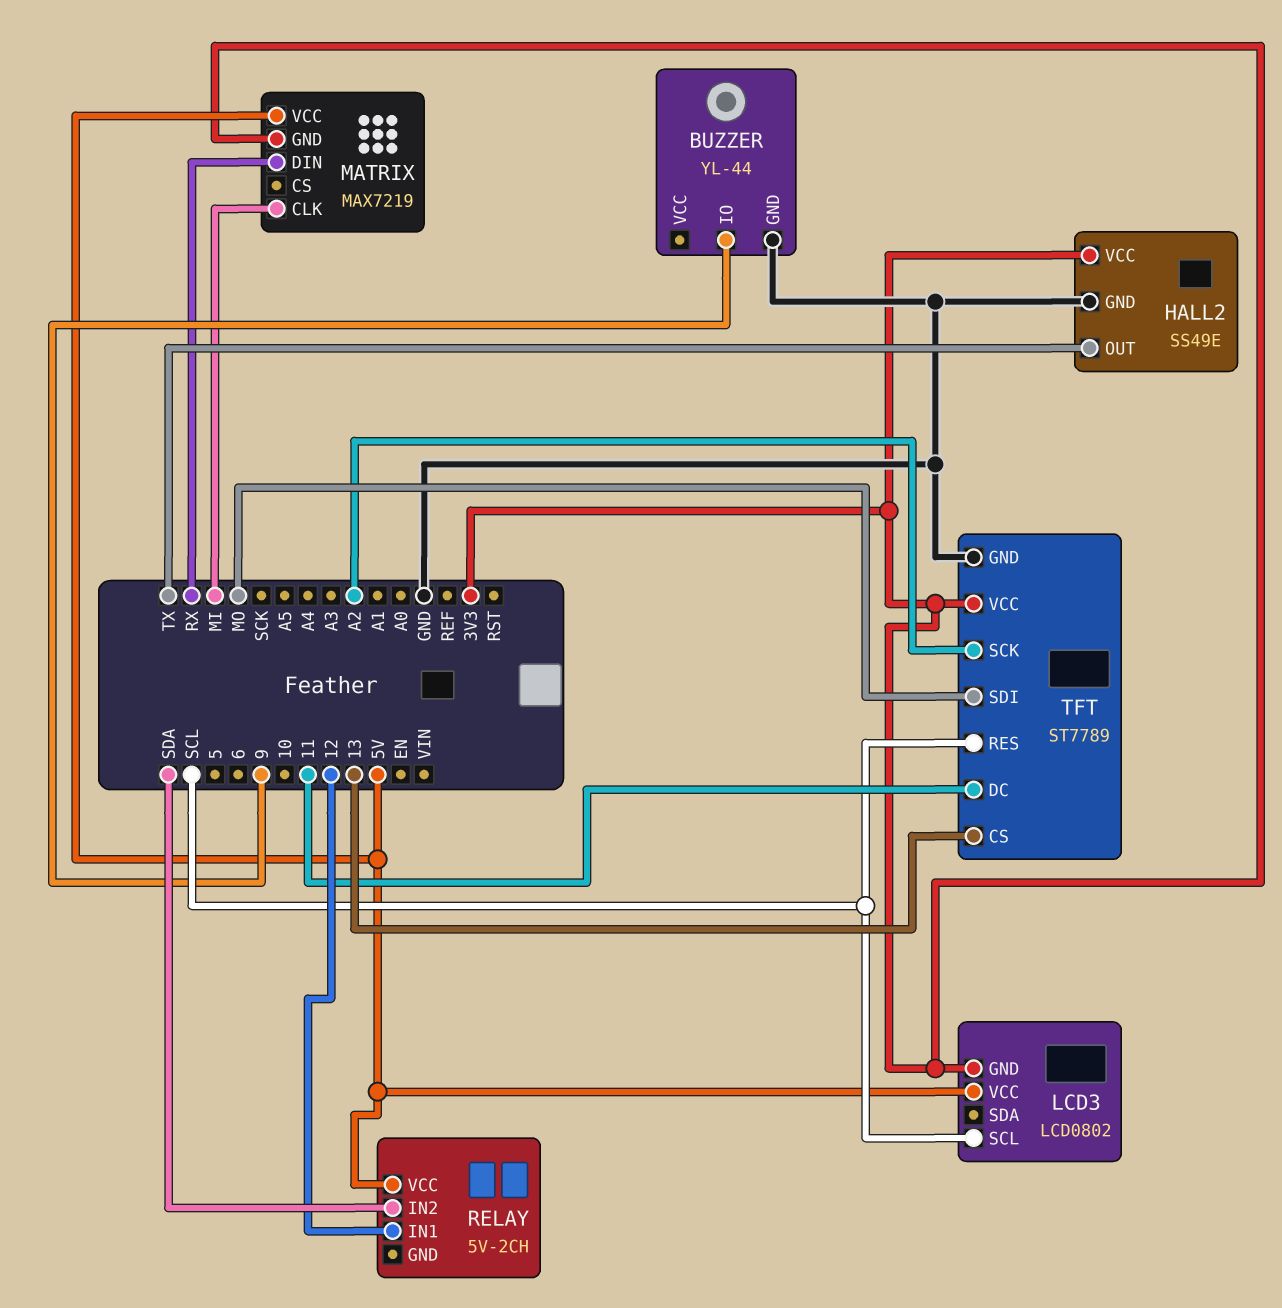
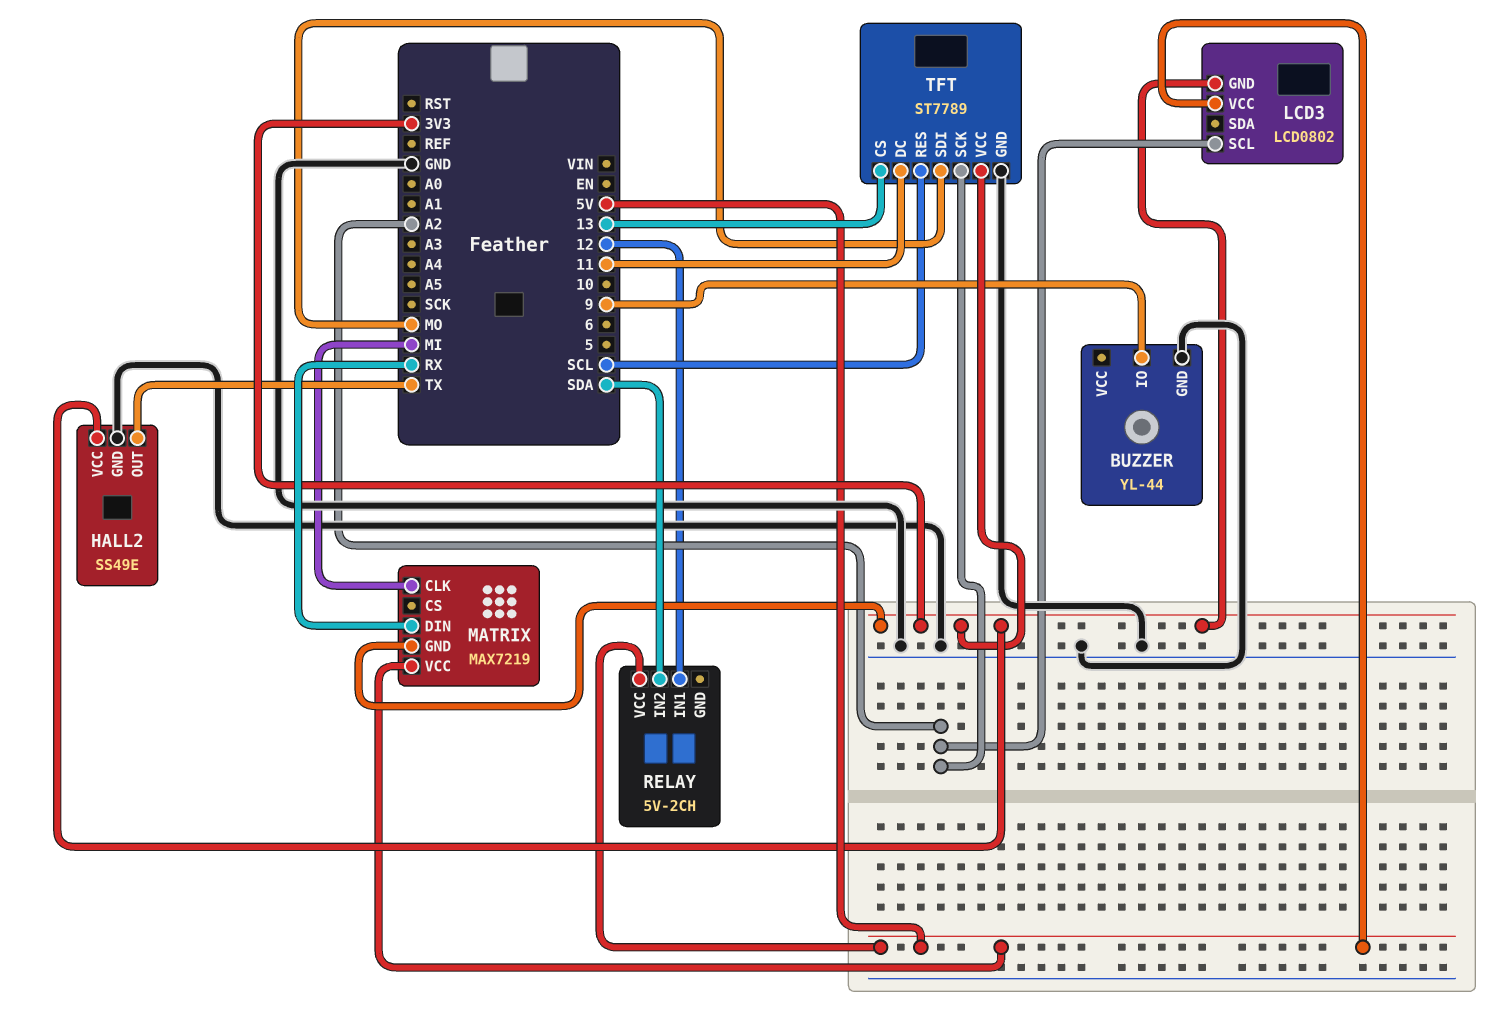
LCD3 pin SCL: SCL -> A2

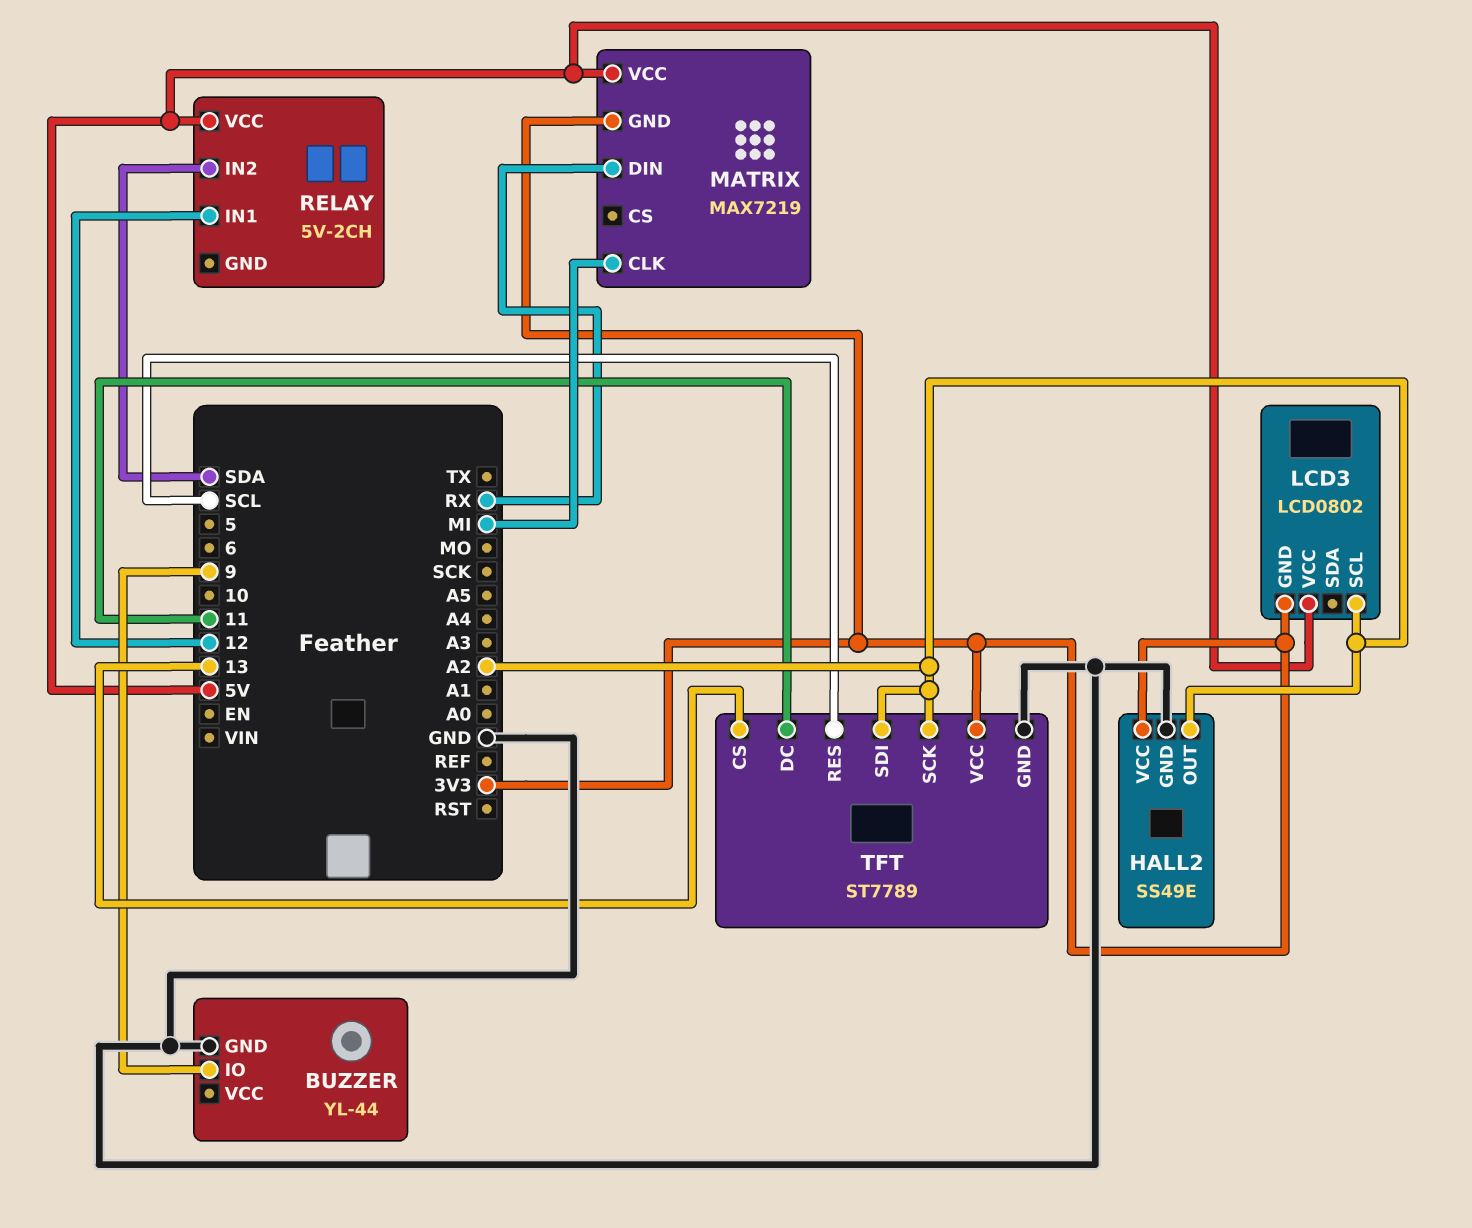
HALL2 pin OUT: TX -> A2
TFT pin SDI: MO -> A2

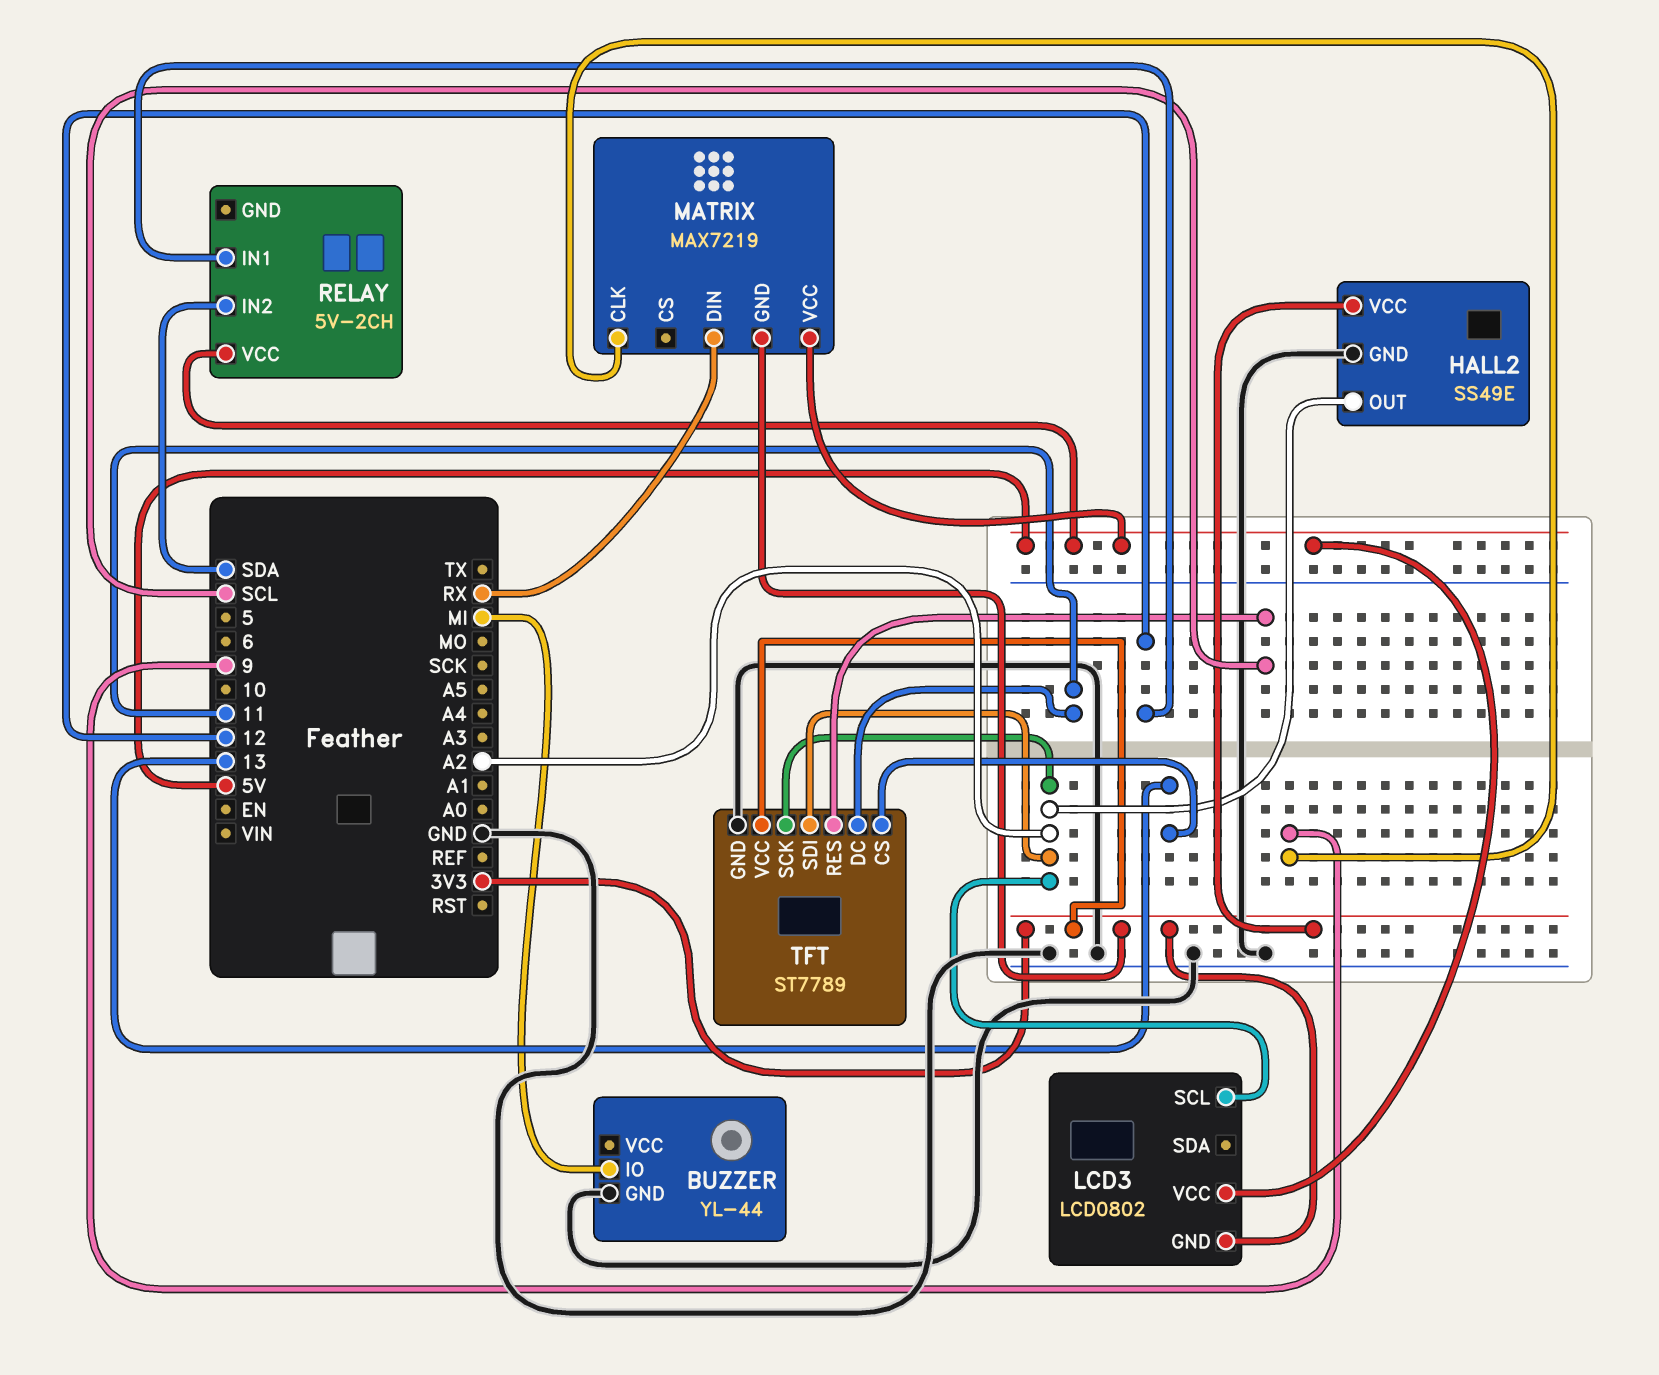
BUZZER pin IO: 9 -> MI
MATRIX pin CLK: MI -> 9

